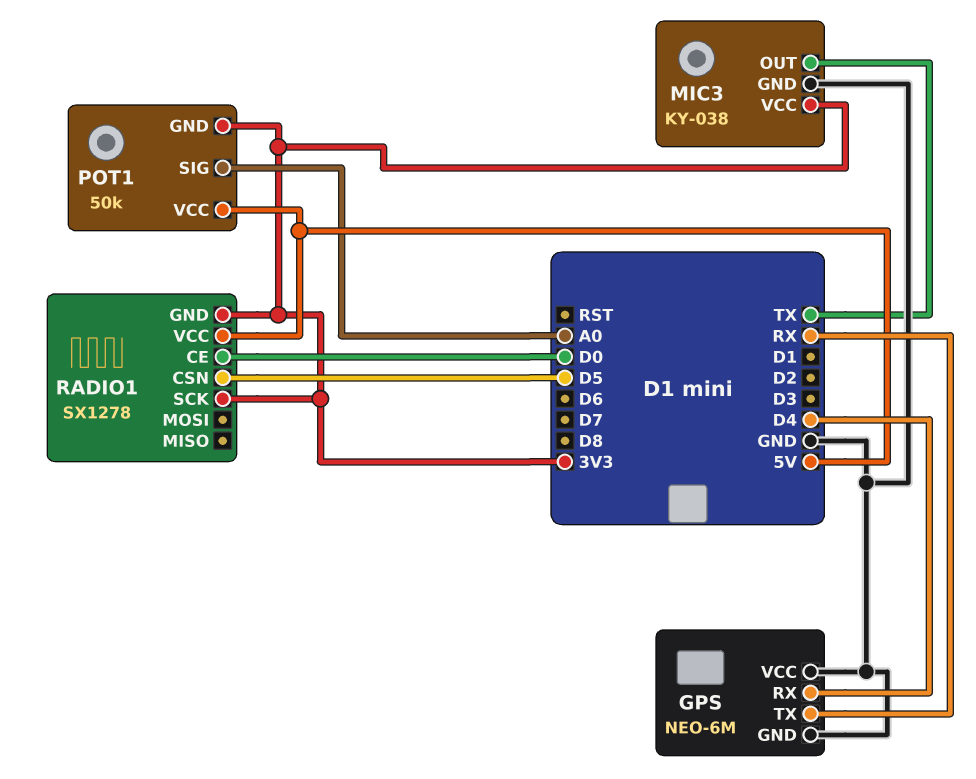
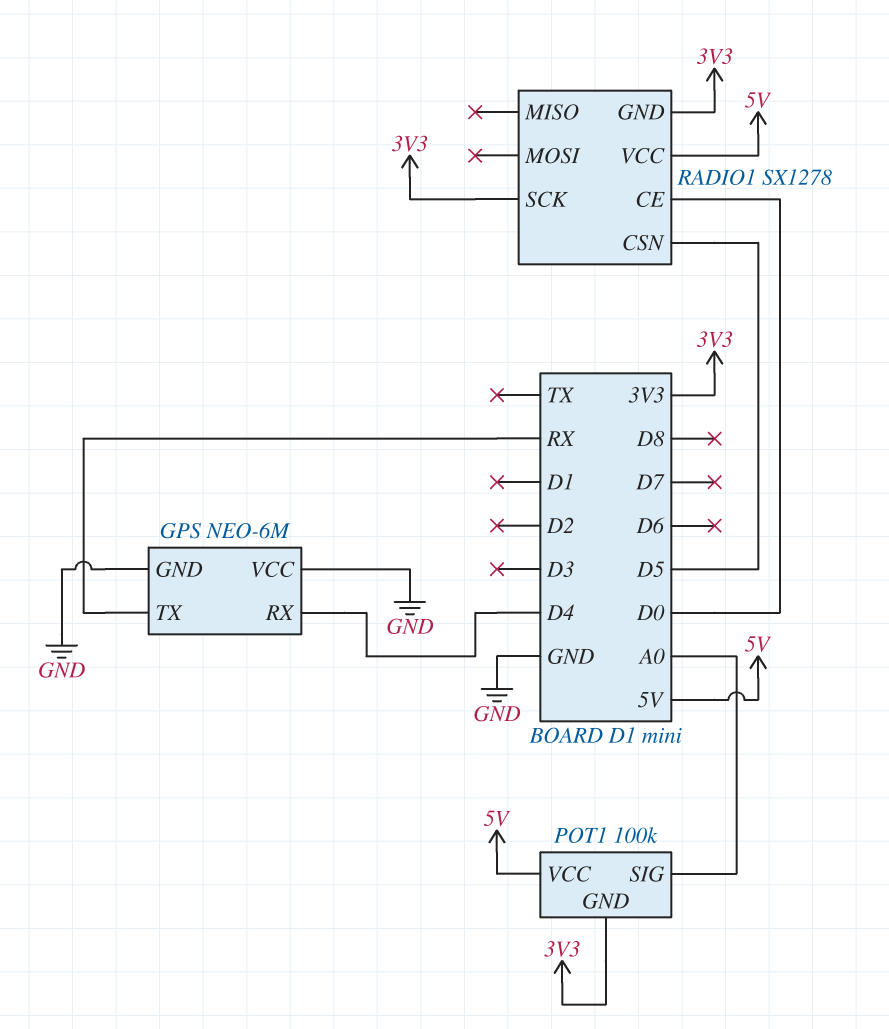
MIC3: KY-038 -> none
MIC3 pin GND: GND -> none
MIC3 pin OUT: TX -> none
MIC3 pin VCC: 3V3 -> none
POT1: 50k -> 100k

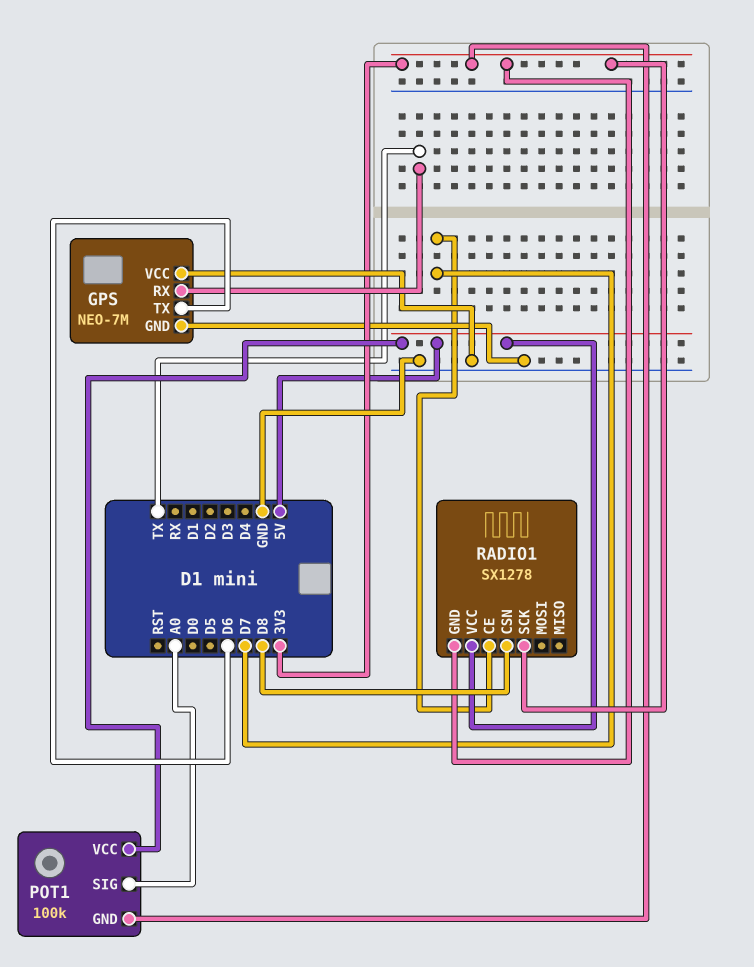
GPS: NEO-6M -> NEO-7M
GPS pin RX: D4 -> TX
GPS pin TX: RX -> D6
RADIO1 pin CE: D0 -> D7
RADIO1 pin CSN: D5 -> D8

